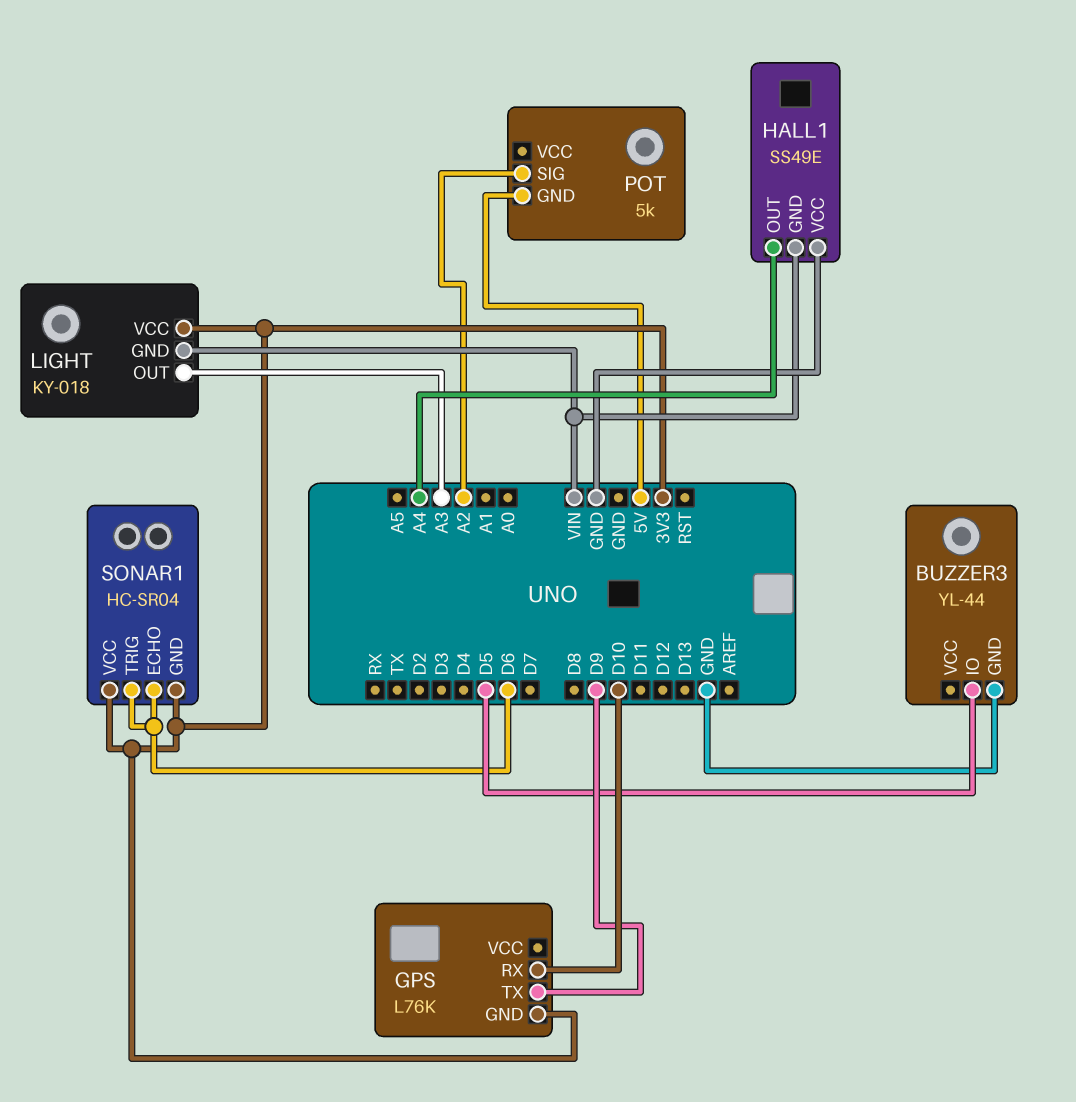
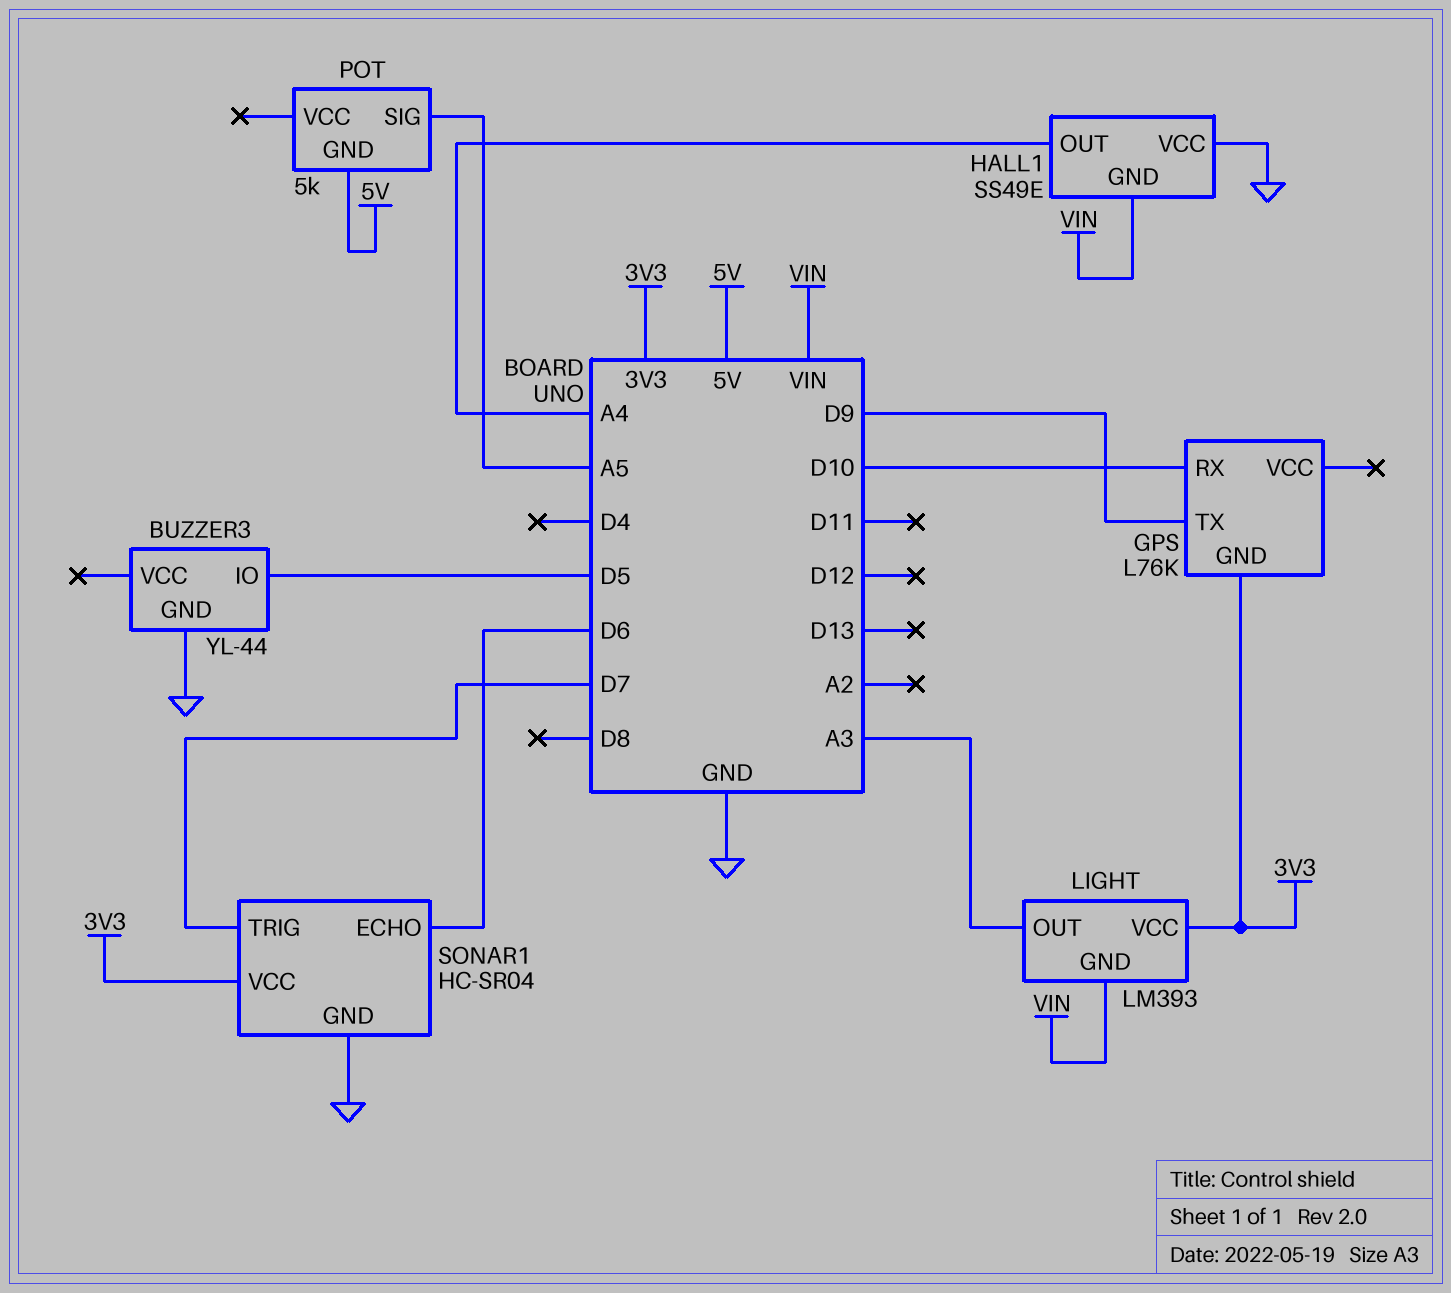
LIGHT: KY-018 -> LM393
POT pin SIG: A2 -> A5
SONAR1 pin GND: 3V3 -> GND
SONAR1 pin TRIG: D6 -> D7

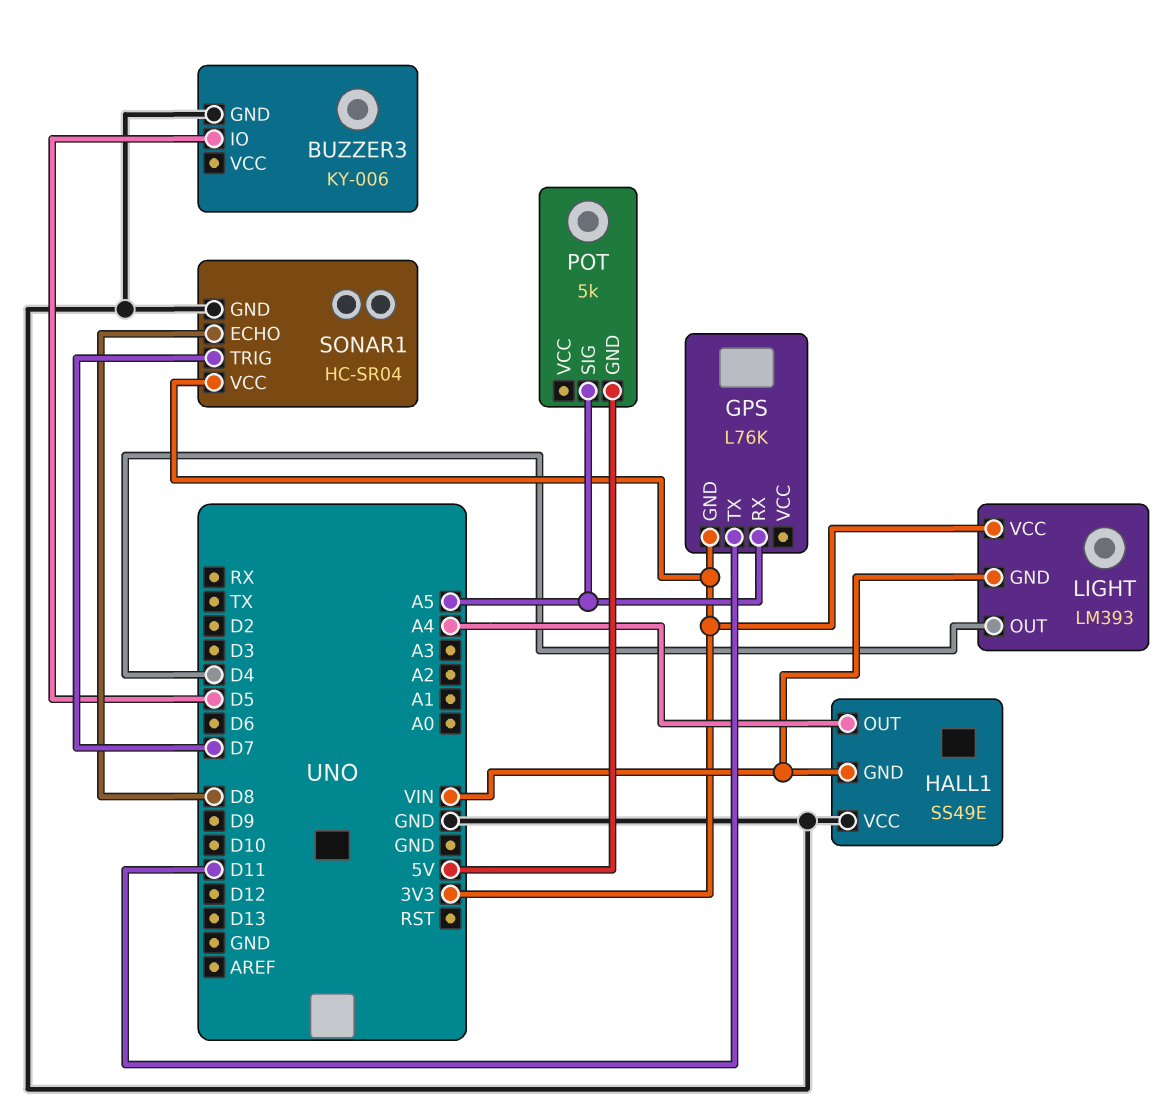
BUZZER3: YL-44 -> KY-006
GPS pin RX: D10 -> A5
GPS pin TX: D9 -> D11
LIGHT pin OUT: A3 -> D4
SONAR1 pin ECHO: D6 -> D8

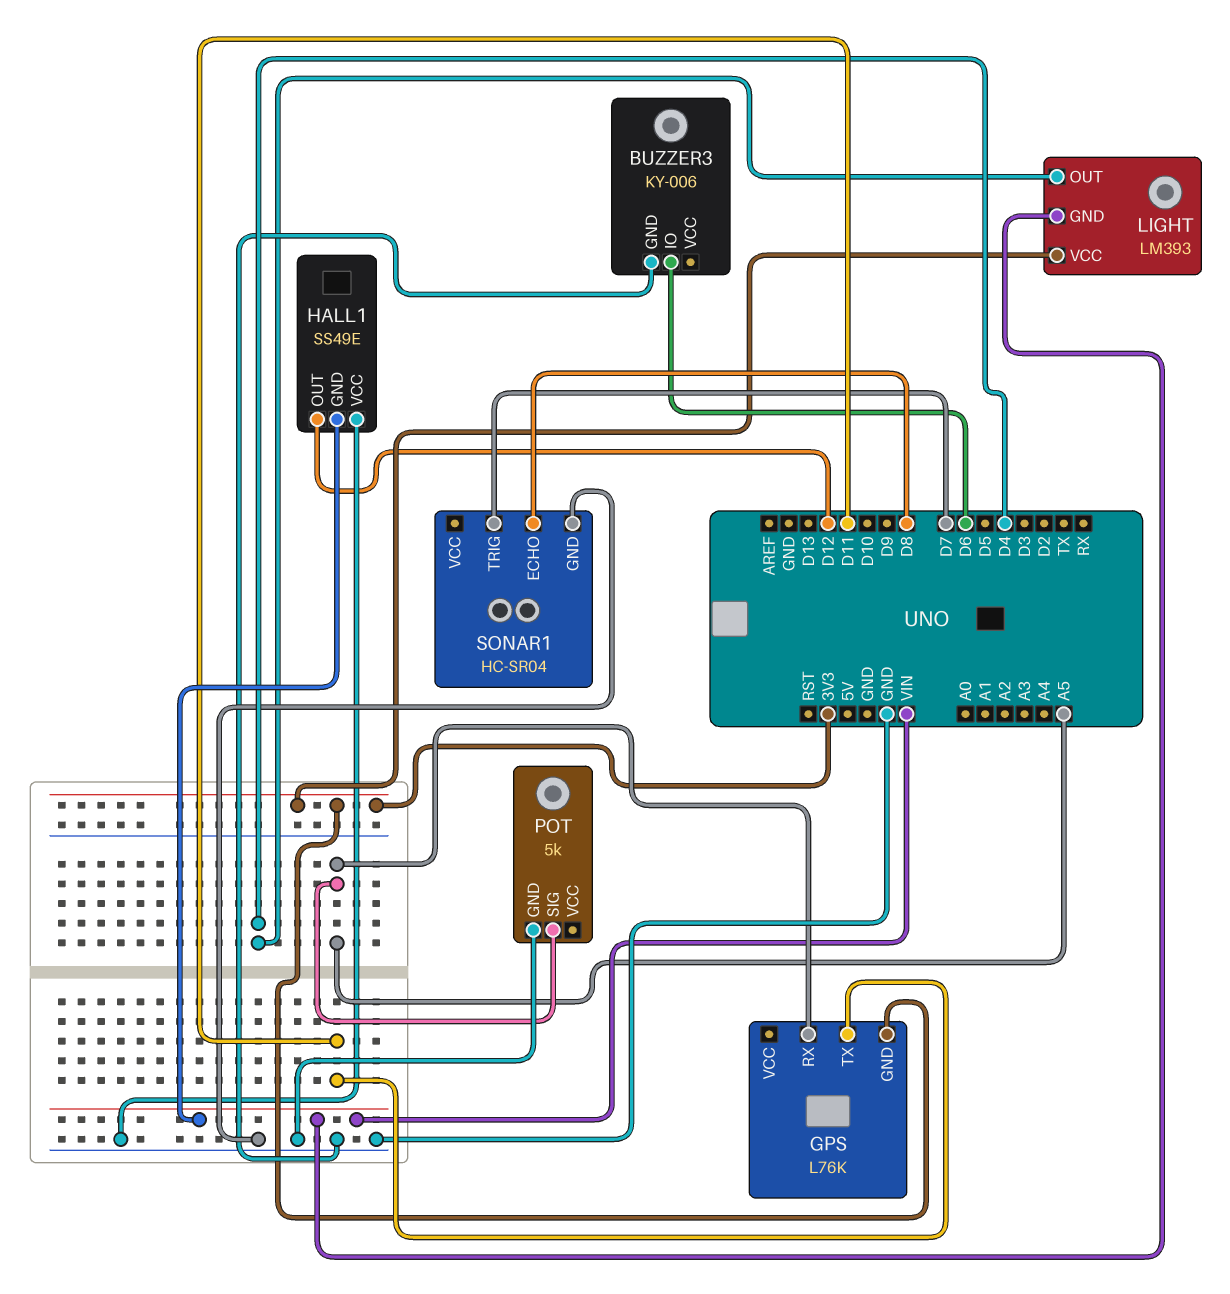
BUZZER3 pin IO: D5 -> D6
HALL1 pin OUT: A4 -> D12
POT pin GND: 5V -> GND
SONAR1 pin VCC: 3V3 -> none

